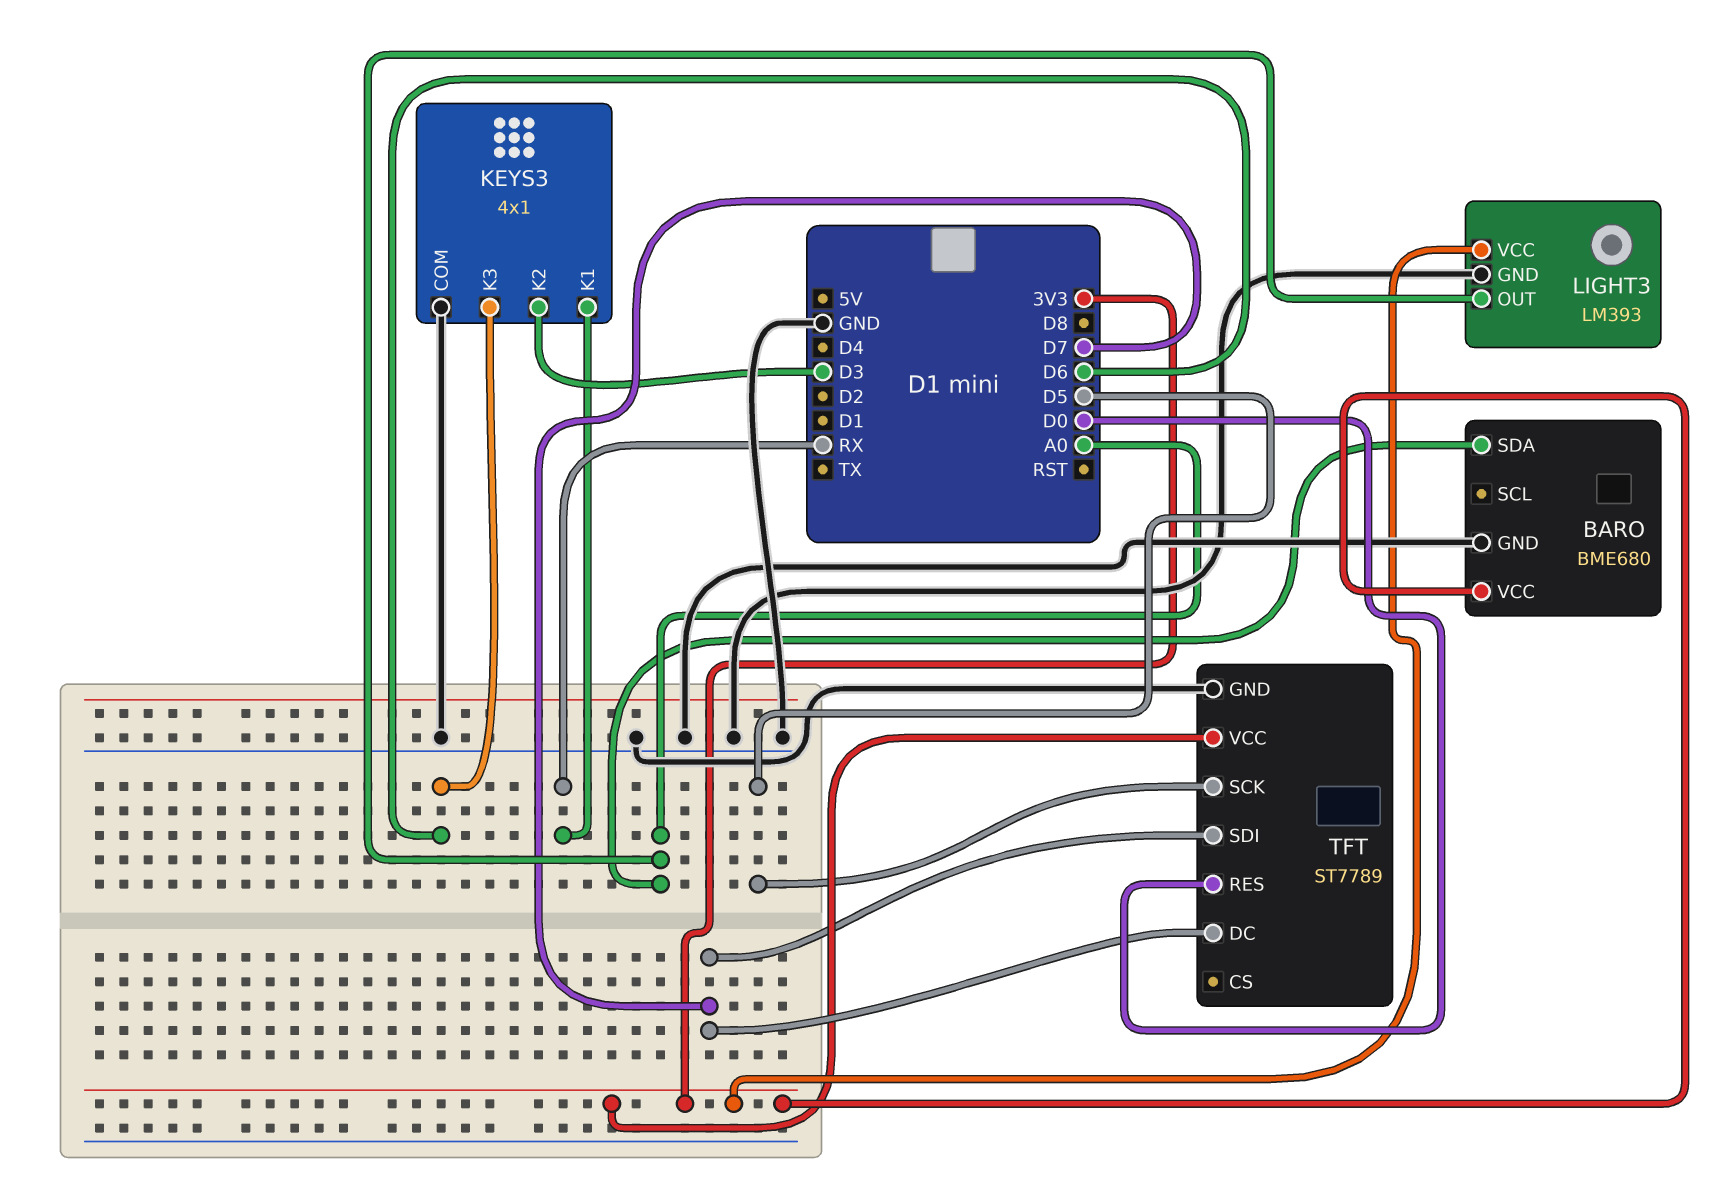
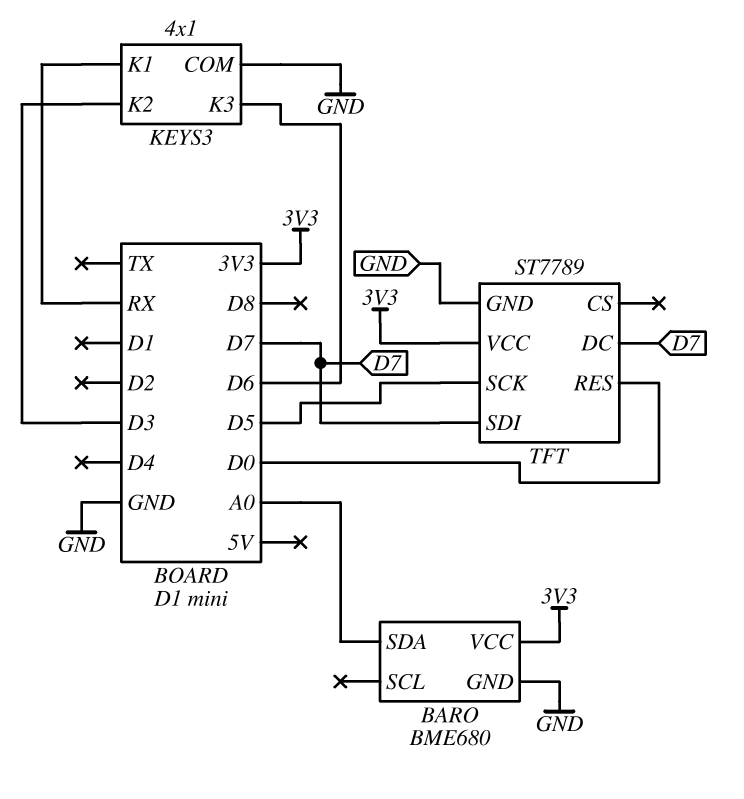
LIGHT3: LM393 -> none
LIGHT3 pin GND: GND -> none
LIGHT3 pin OUT: A0 -> none
LIGHT3 pin VCC: 3V3 -> none

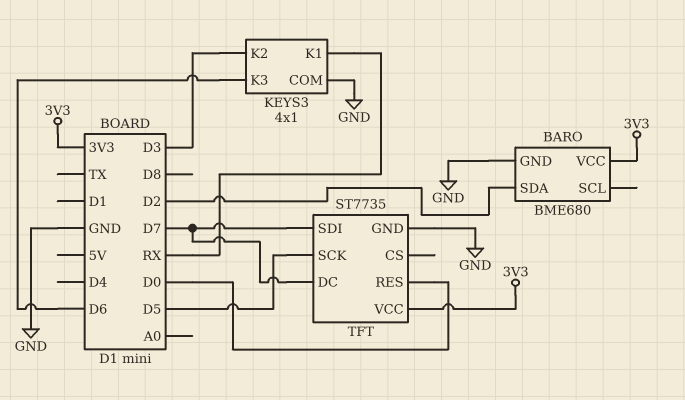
BARO pin SDA: A0 -> D2
TFT: ST7789 -> ST7735

